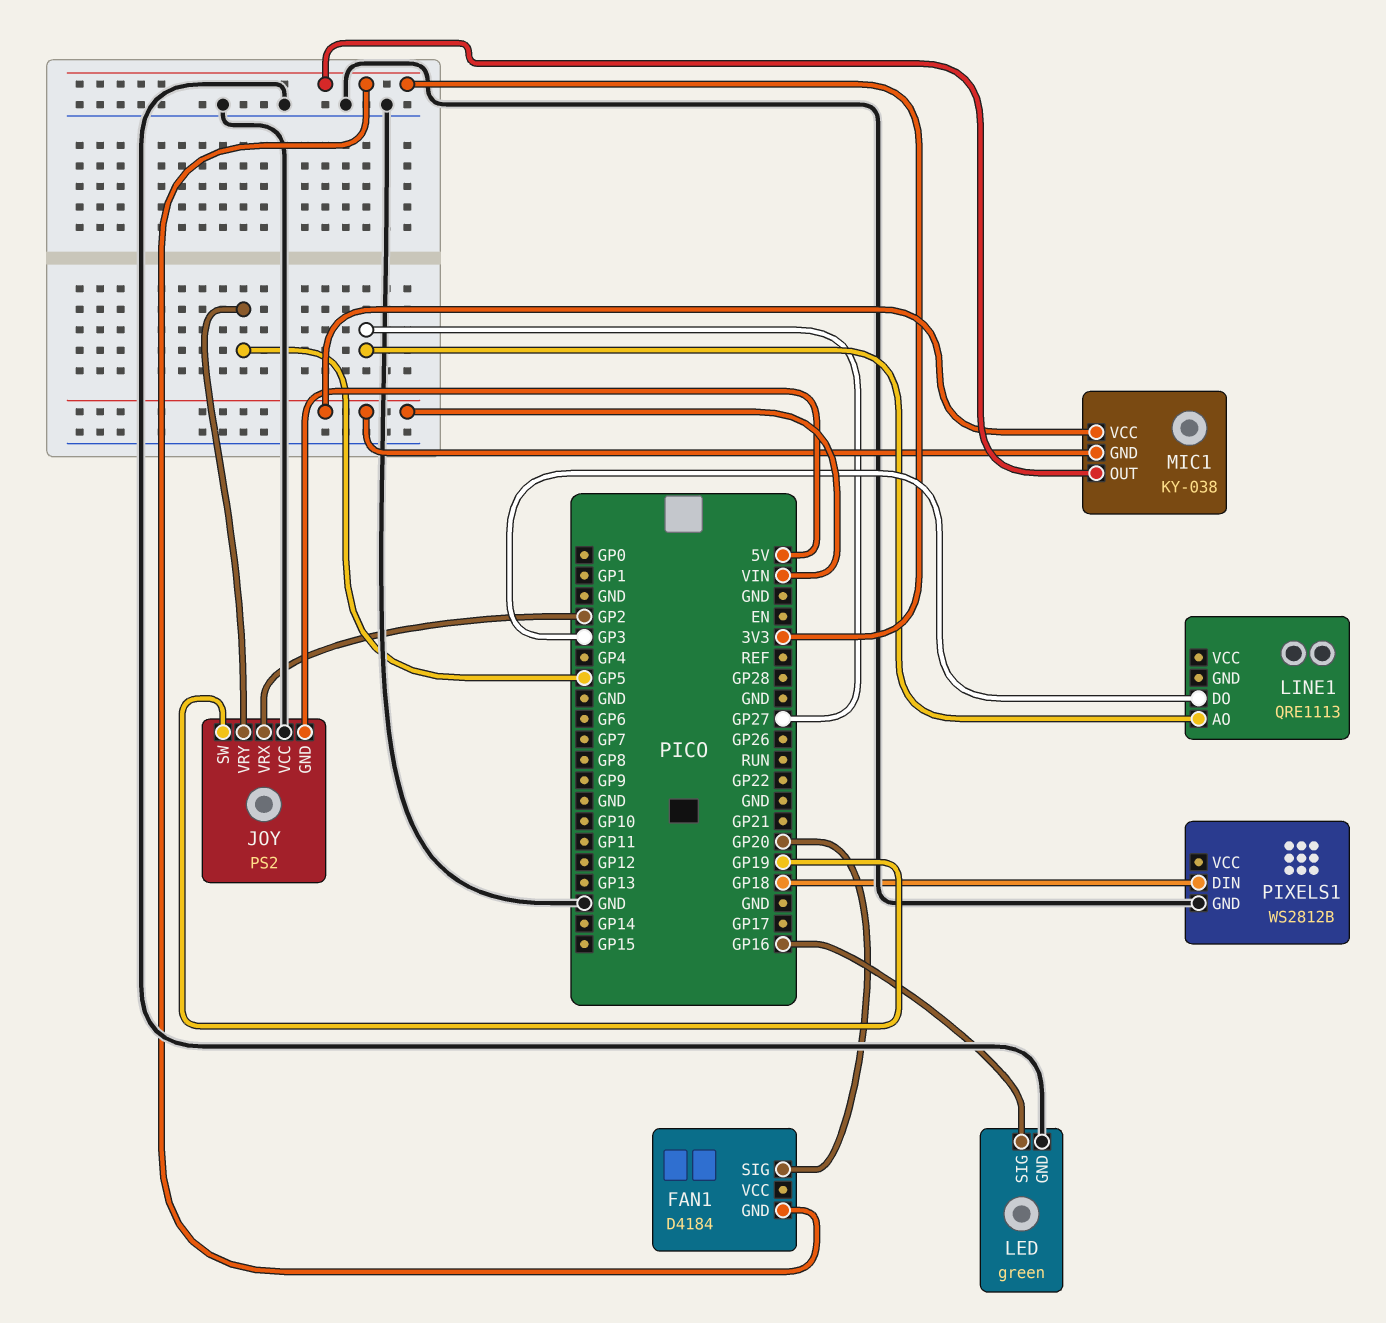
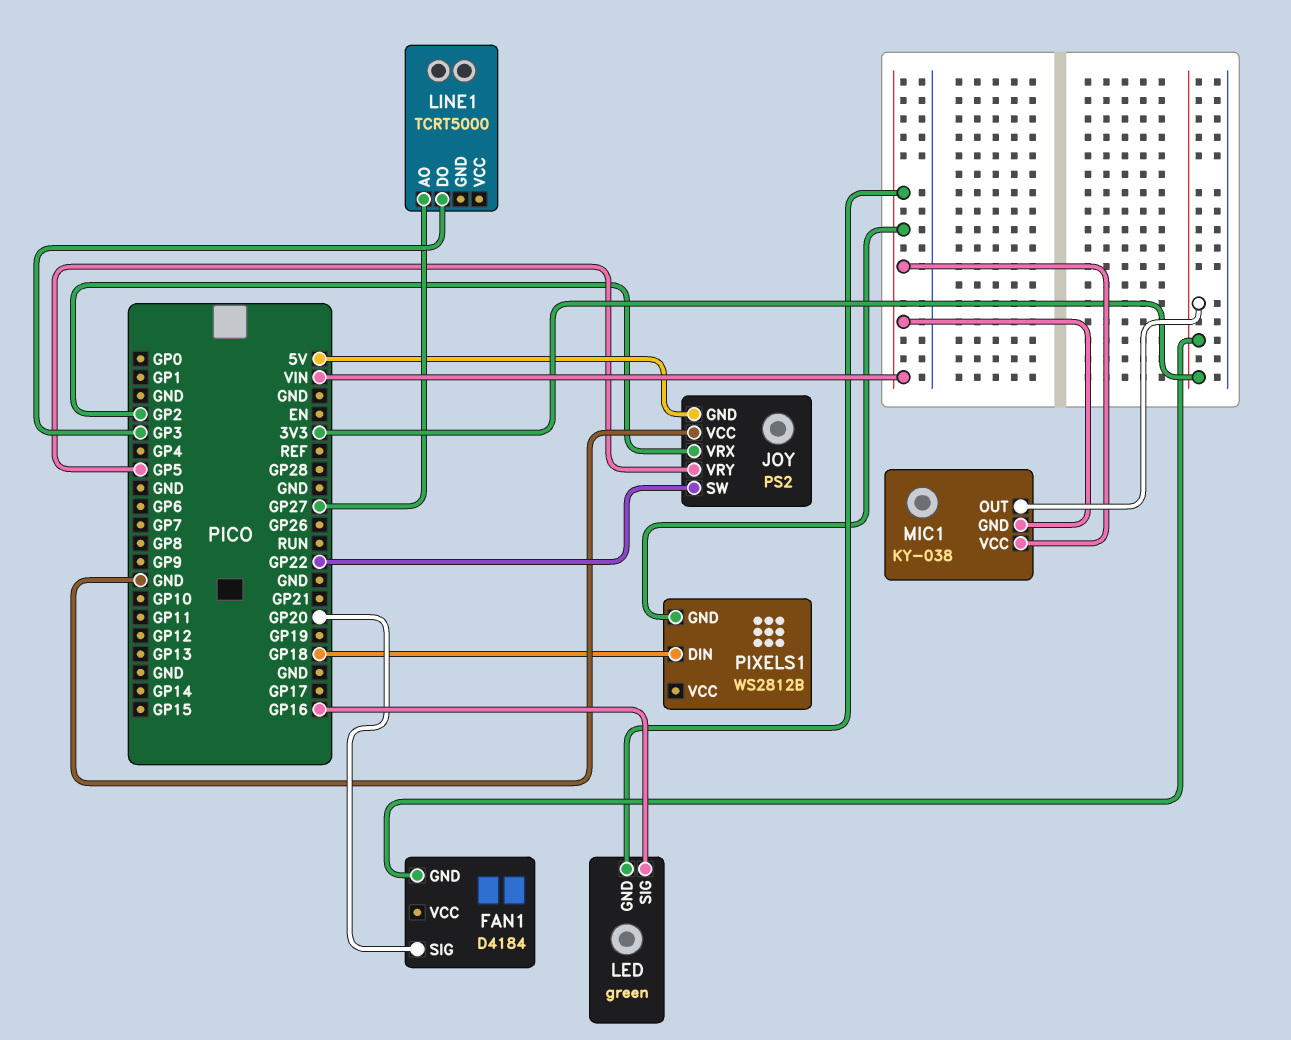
JOY pin SW: GP19 -> GP22
LED pin GND: GND -> VIN
LINE1: QRE1113 -> TCRT5000
PIXELS1 pin GND: GND -> VIN

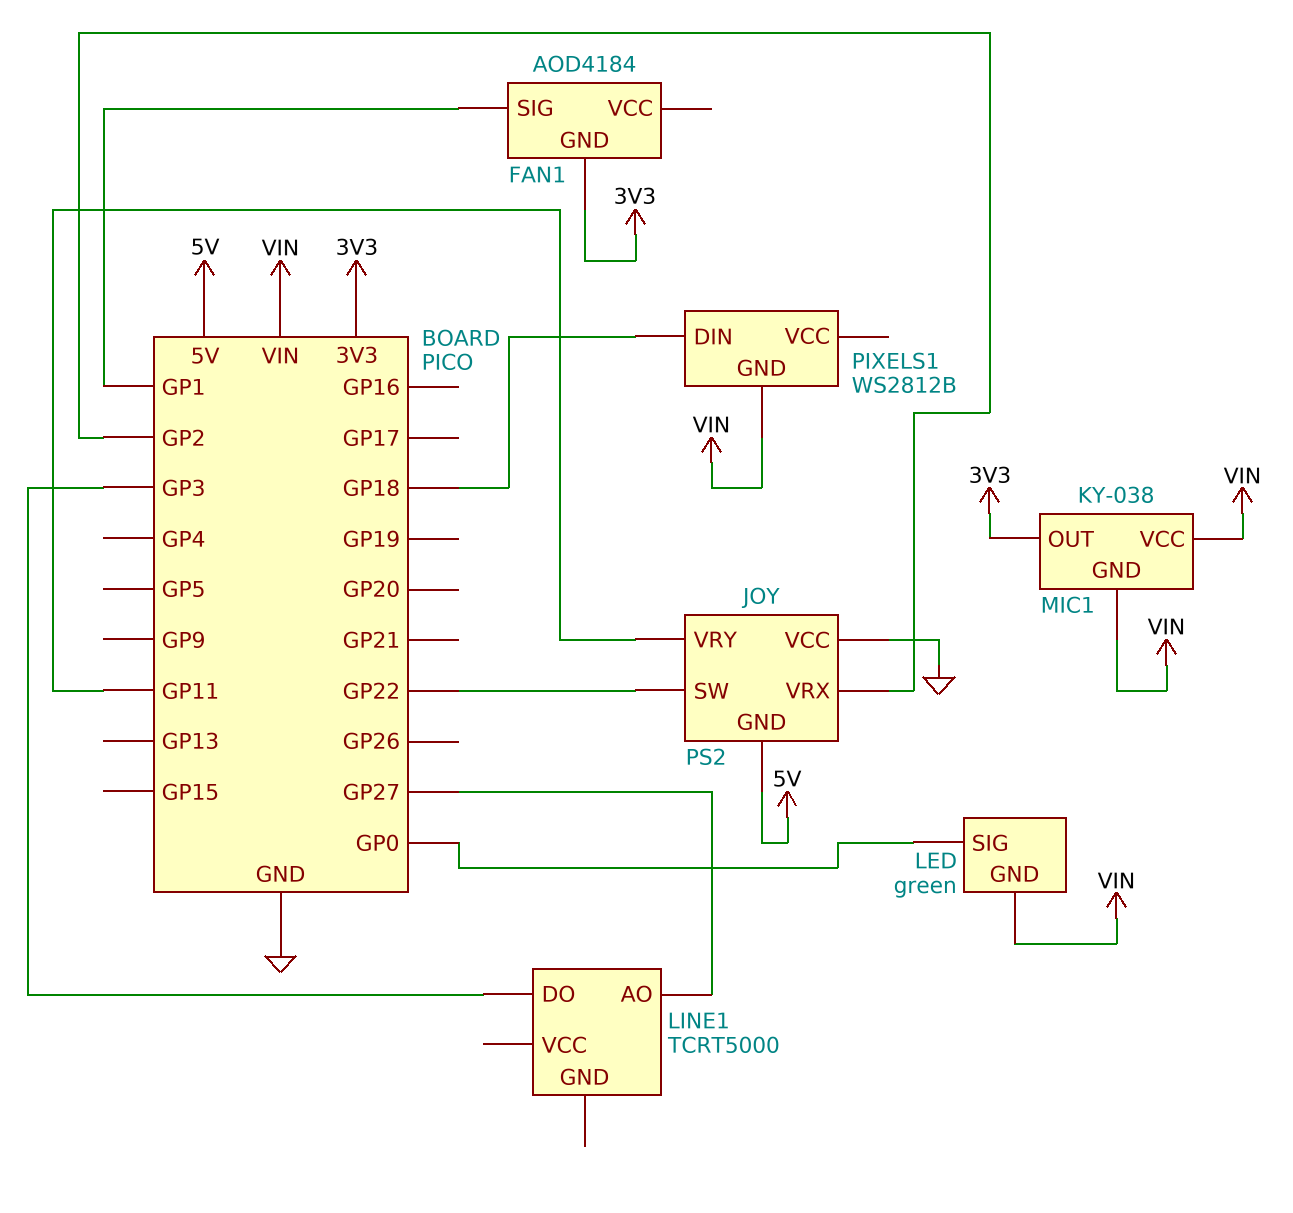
FAN1: D4184 -> AOD4184
FAN1 pin SIG: GP20 -> GP1
JOY pin VRY: GP5 -> GP11
LED pin SIG: GP16 -> GP0

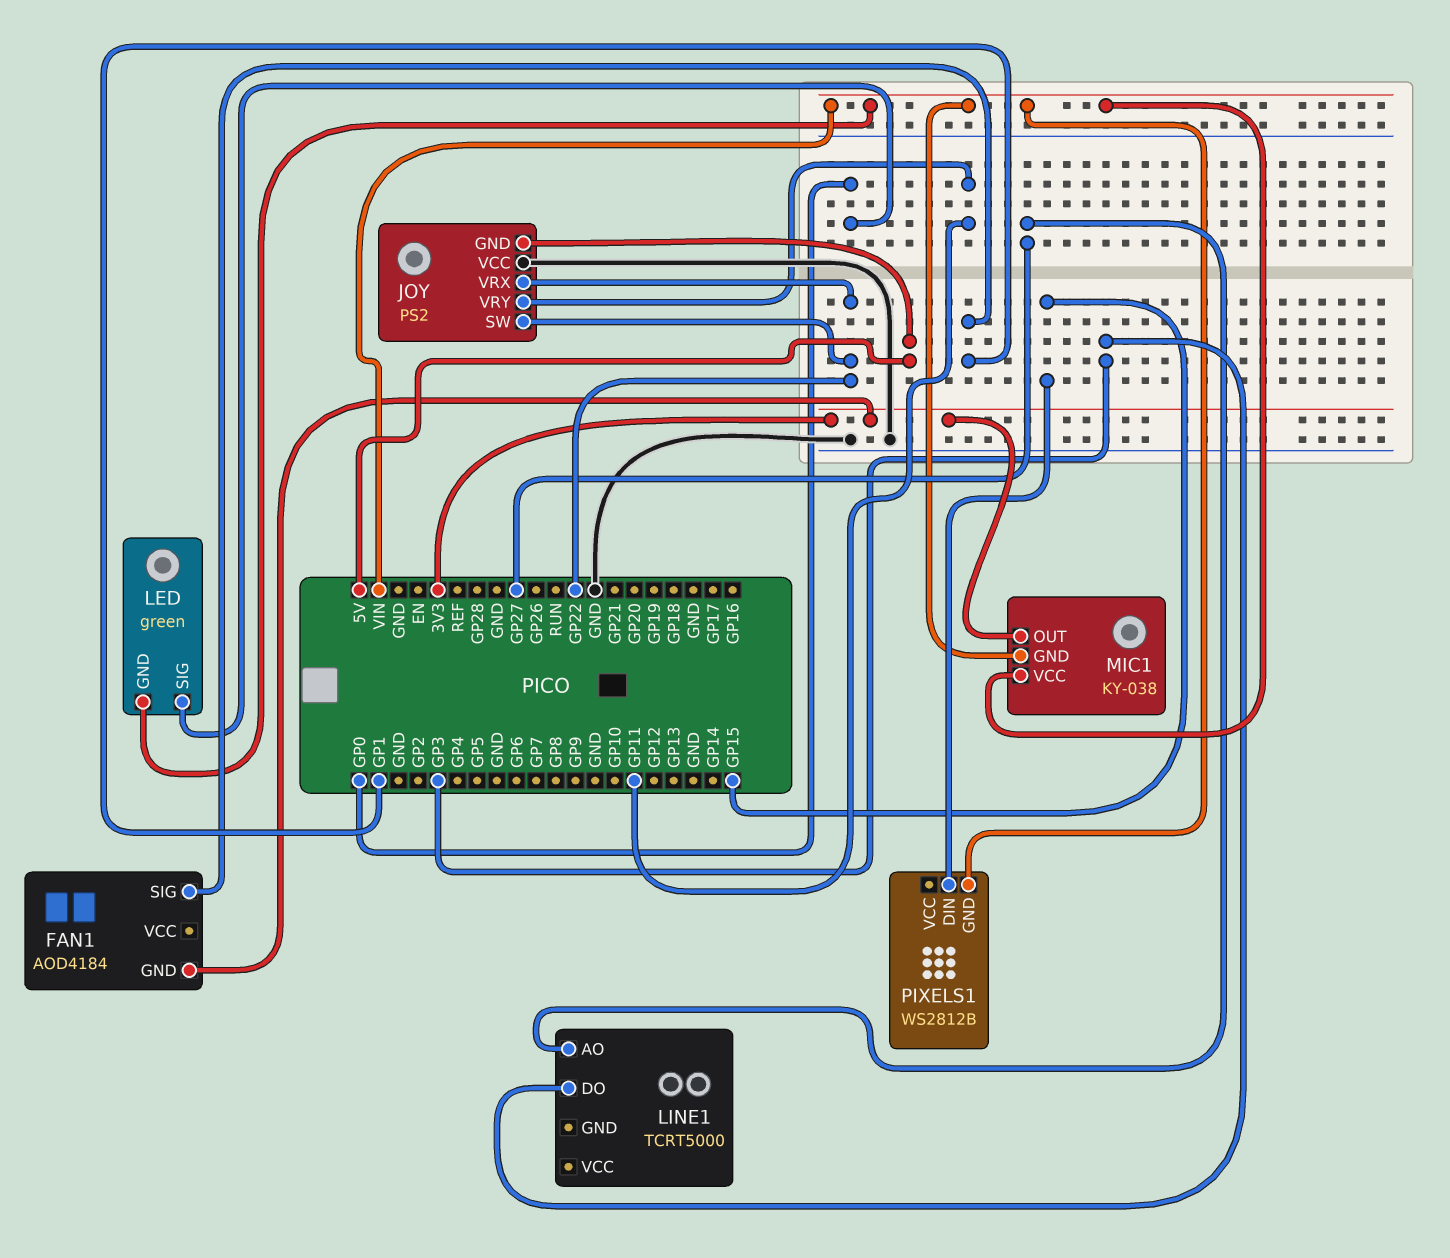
JOY pin VRX: GP2 -> GP22
PIXELS1 pin DIN: GP18 -> GP15

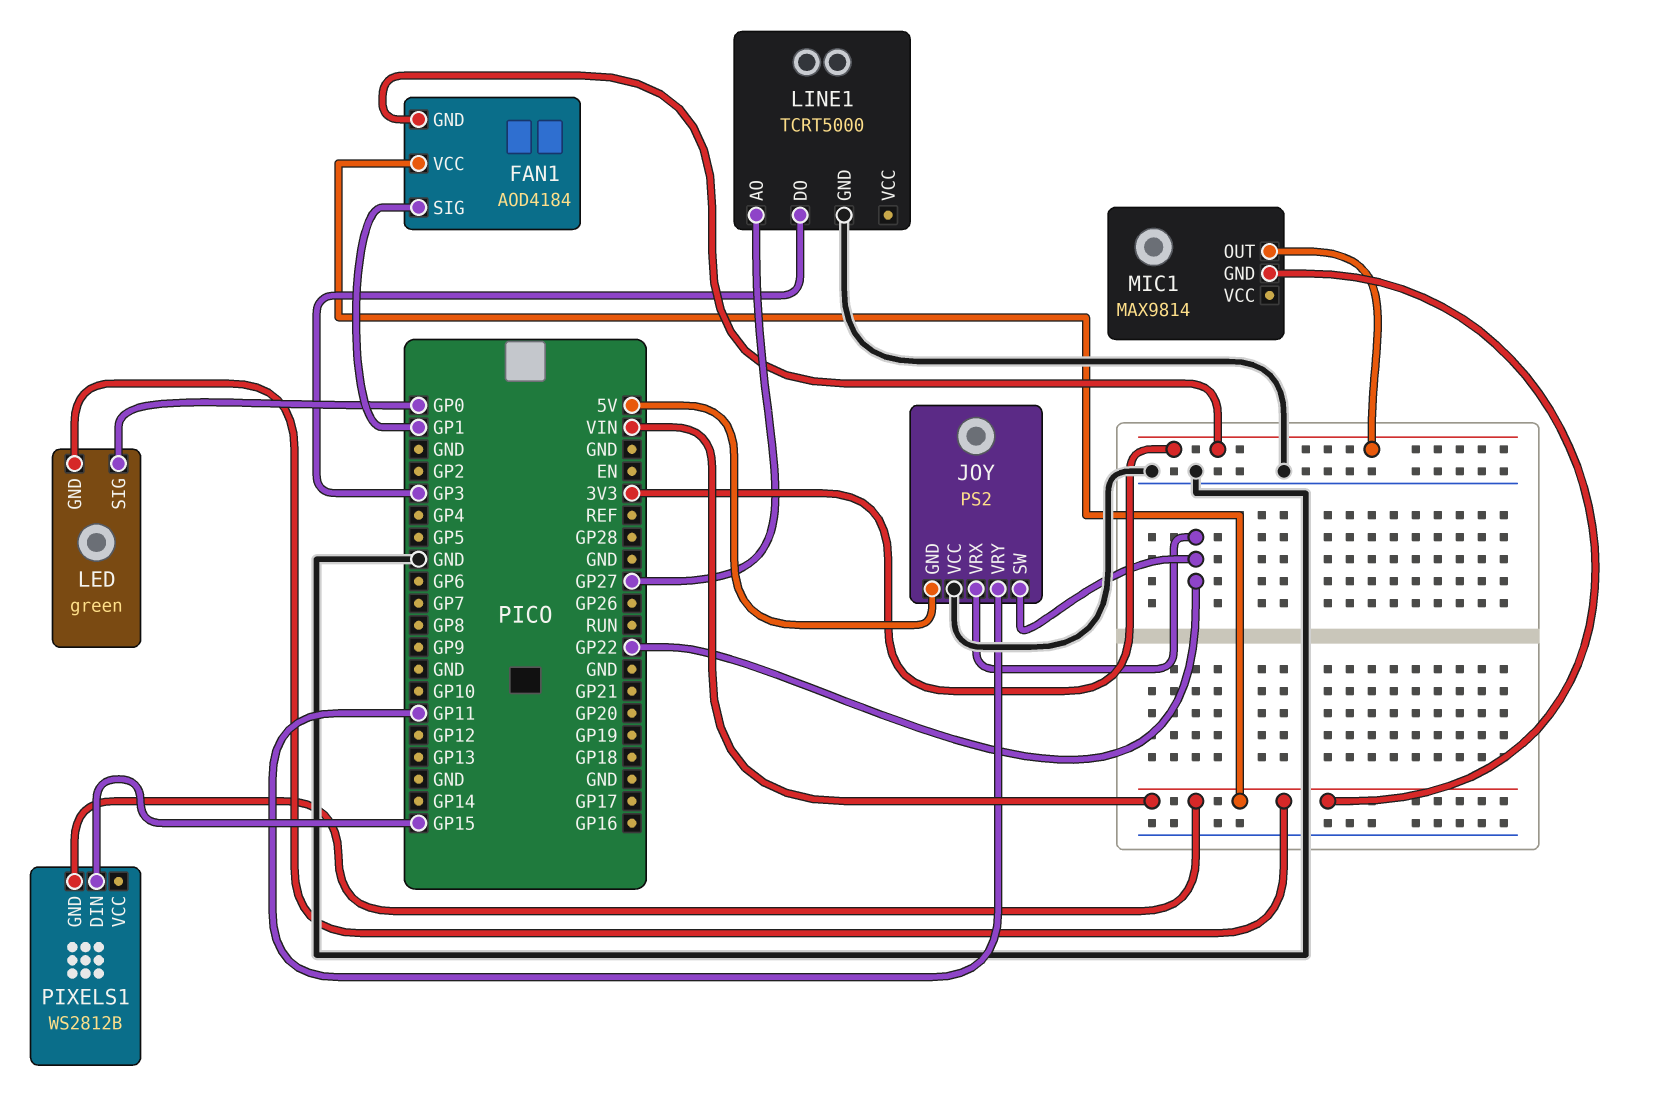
FAN1 pin VCC: none -> VIN
LINE1 pin GND: none -> GND
MIC1: KY-038 -> MAX9814
MIC1 pin VCC: VIN -> none

